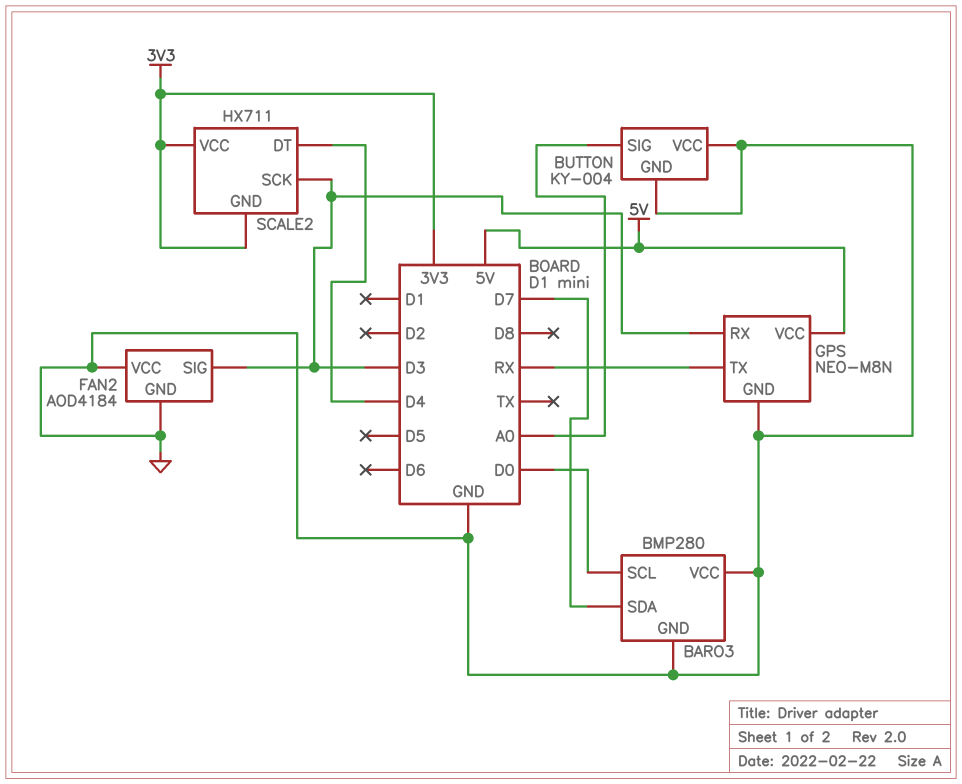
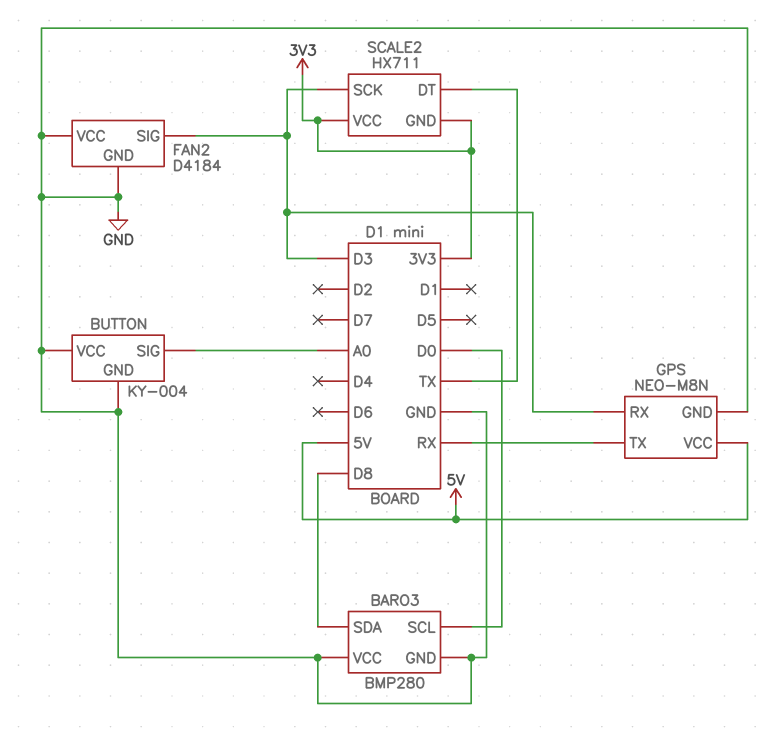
BARO3 pin SDA: D7 -> D8
FAN2: AOD4184 -> D4184
SCALE2 pin DT: D4 -> TX

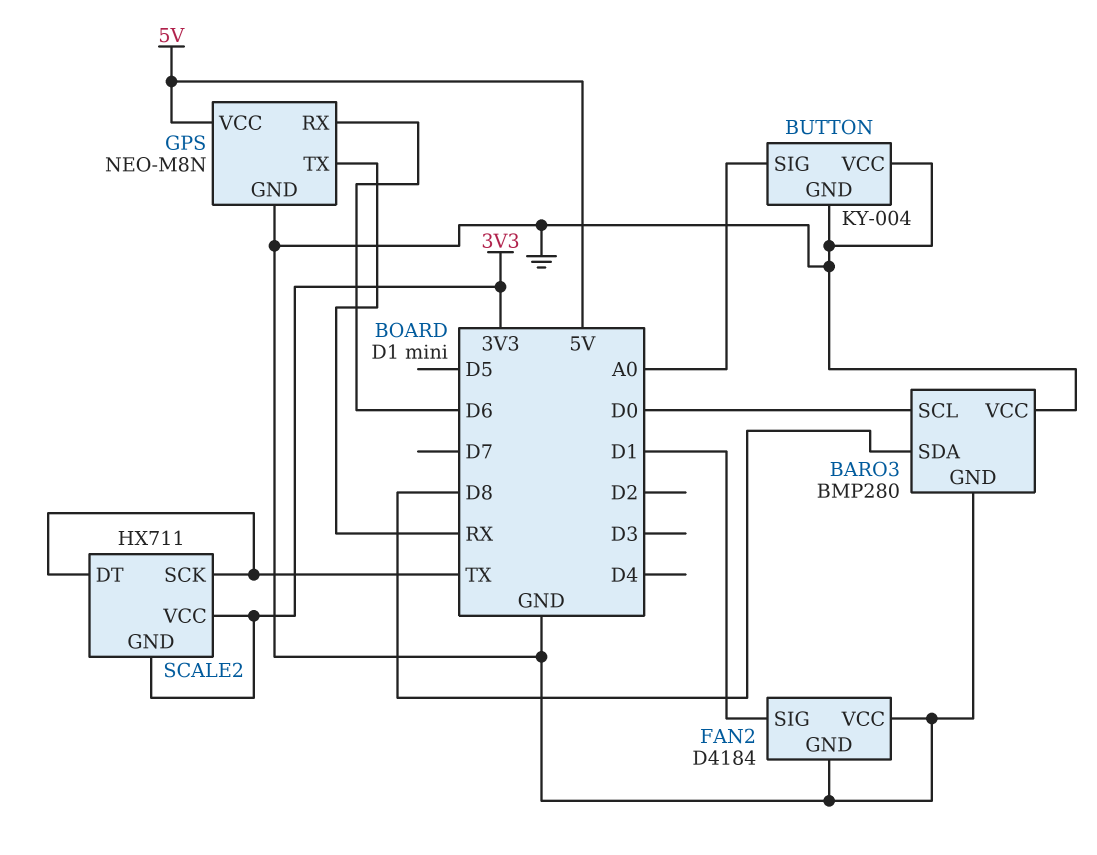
FAN2 pin SIG: D3 -> D1
GPS pin RX: D3 -> D6
SCALE2 pin SCK: D3 -> TX

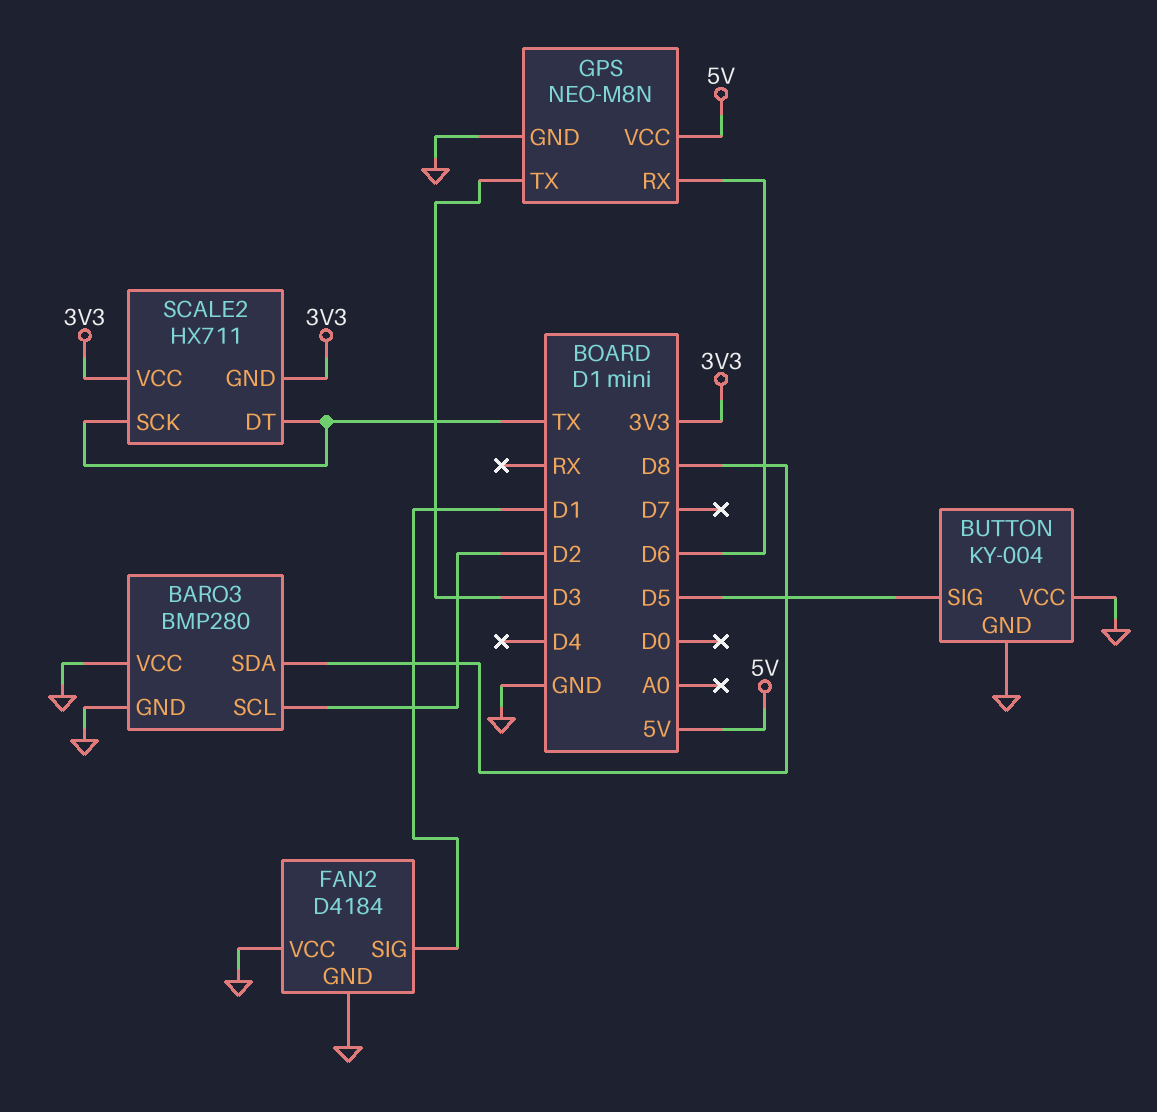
BARO3 pin SCL: D0 -> D2
BUTTON pin SIG: A0 -> D5
GPS pin TX: RX -> D3

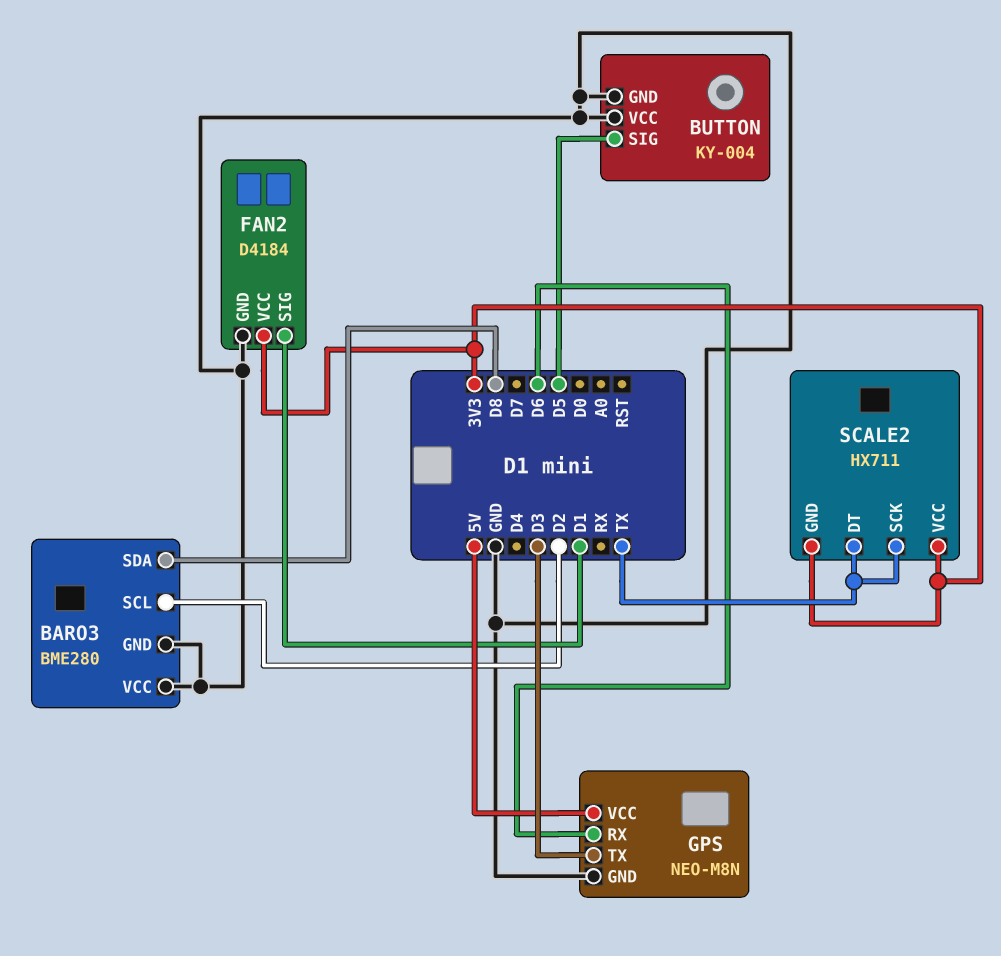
BARO3: BMP280 -> BME280
FAN2 pin VCC: GND -> 3V3

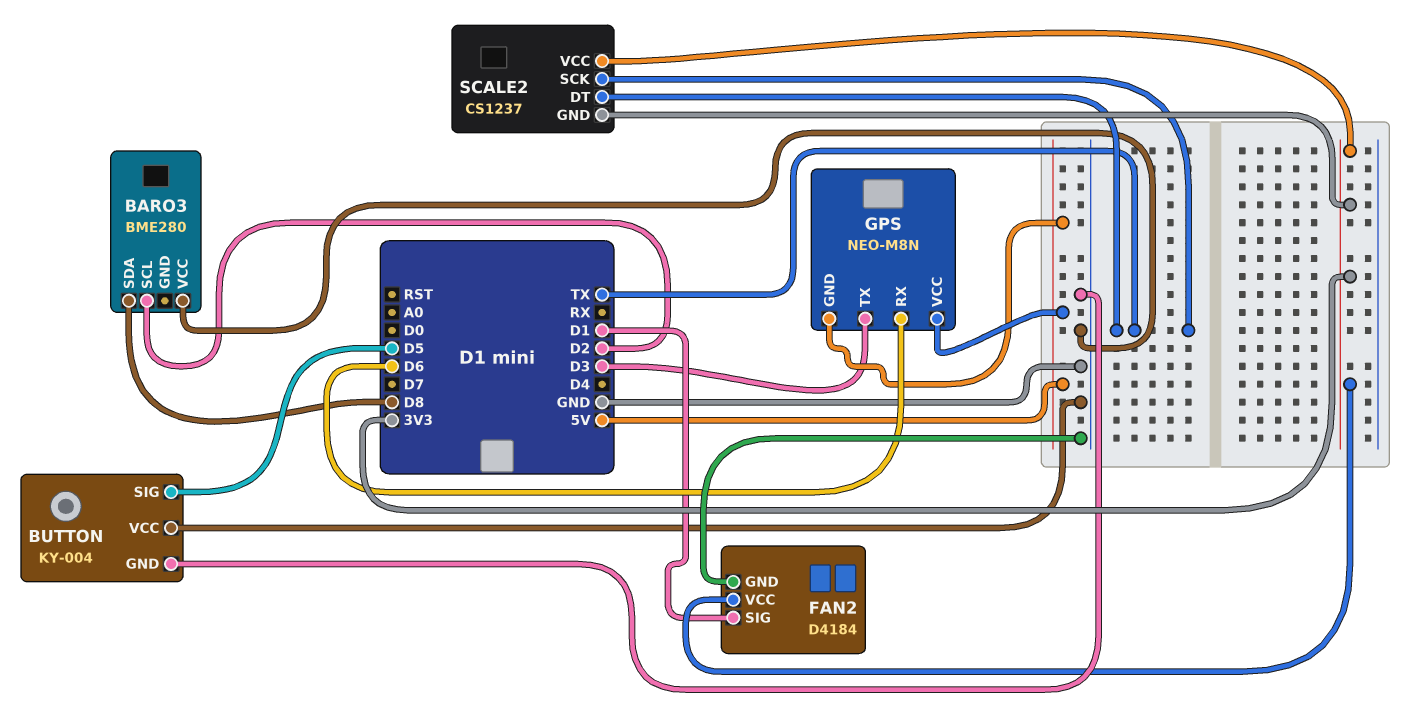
BARO3 pin GND: GND -> none
GPS pin GND: GND -> 5V
SCALE2: HX711 -> CS1237

